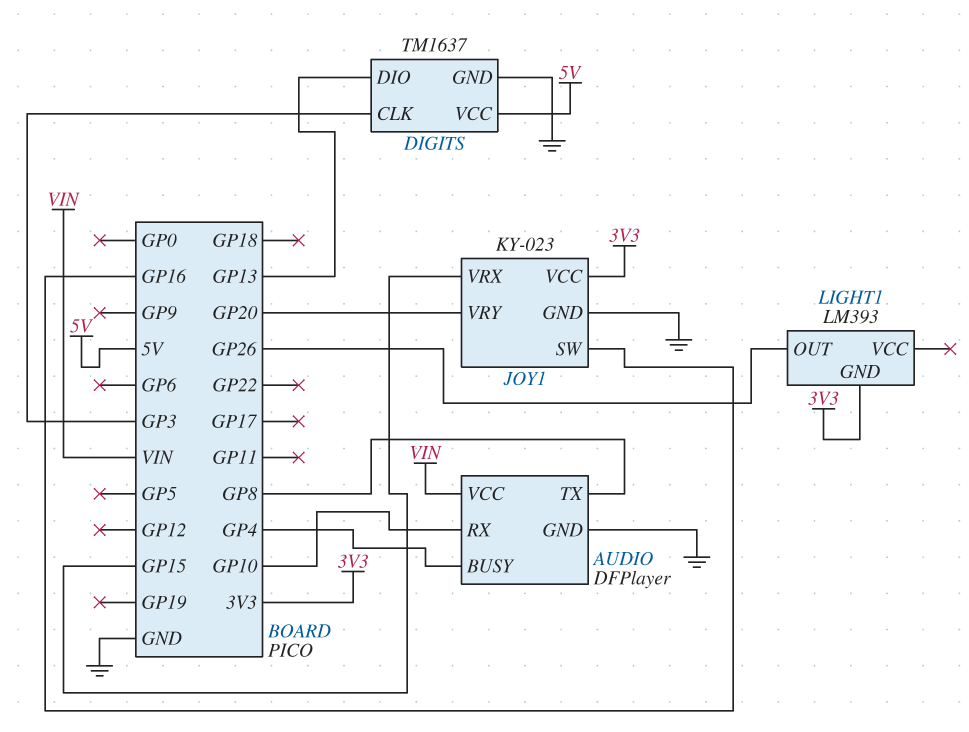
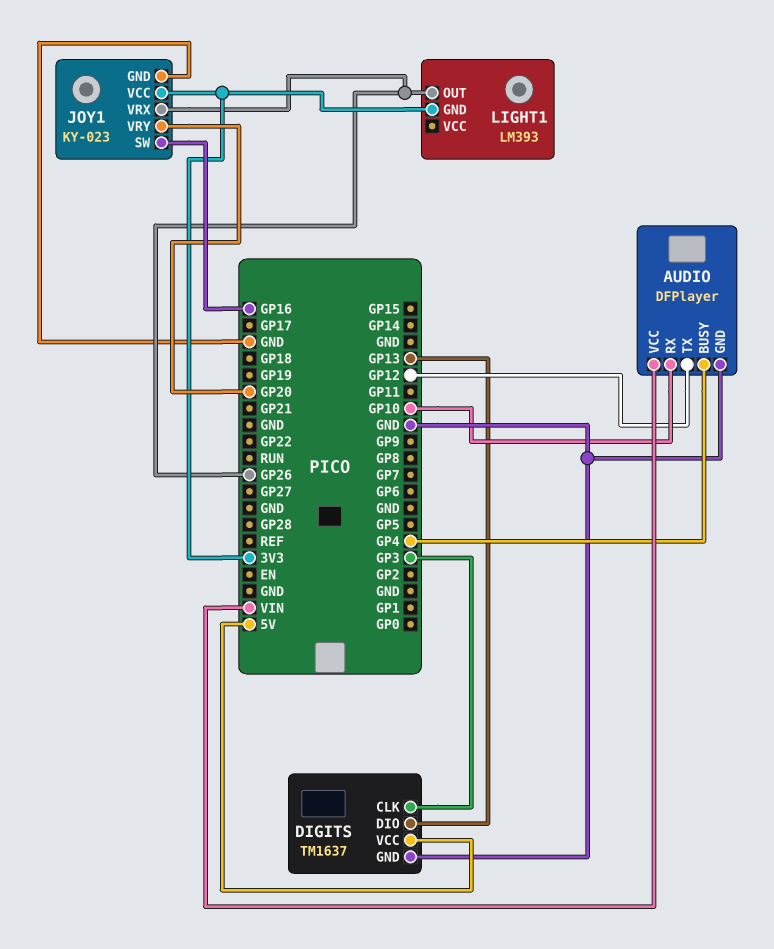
AUDIO pin TX: GP8 -> GP12
JOY1 pin VRX: GP15 -> GP26

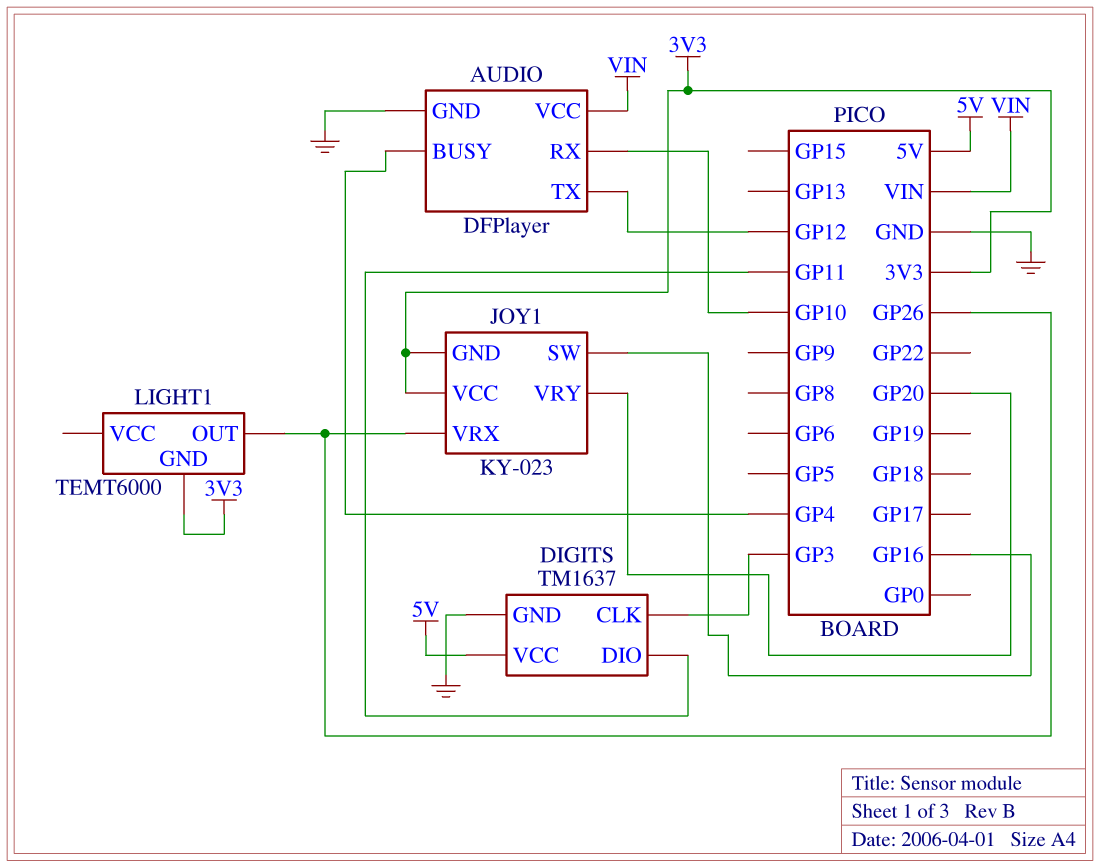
DIGITS pin DIO: GP13 -> GP11
JOY1 pin GND: GND -> 3V3
LIGHT1: LM393 -> TEMT6000

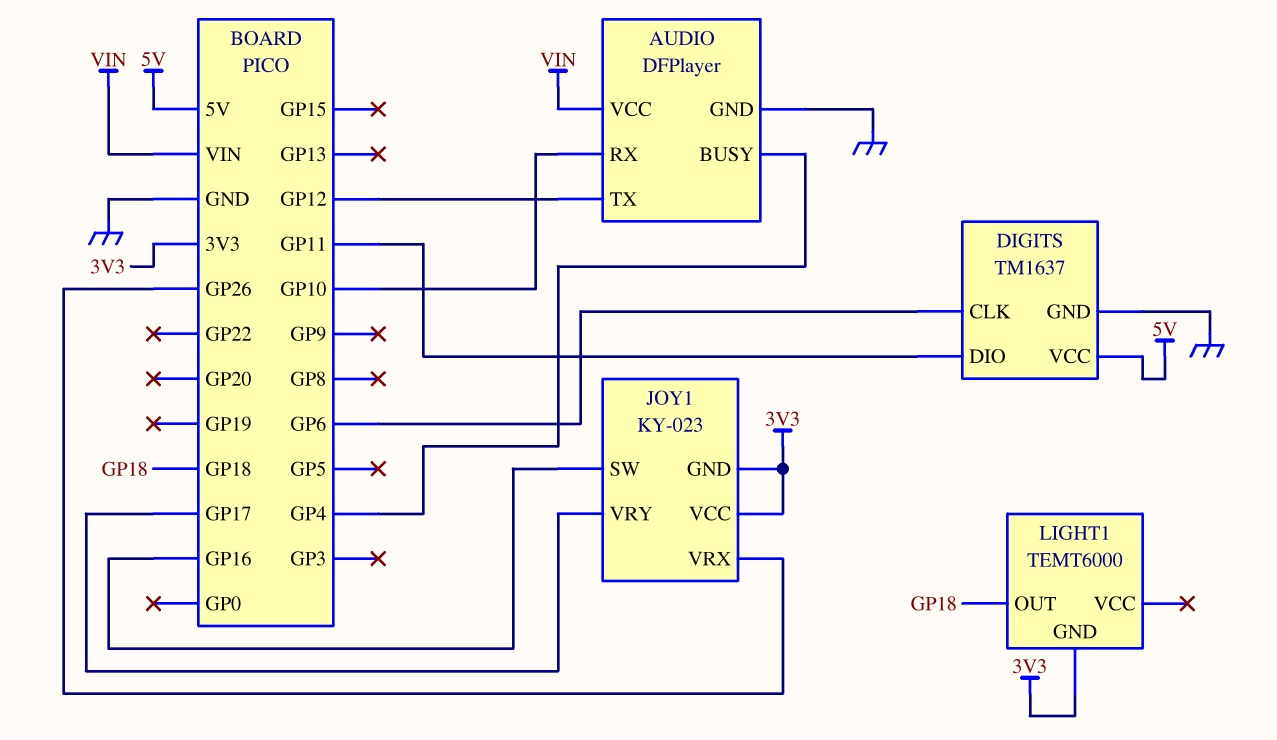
DIGITS pin CLK: GP3 -> GP6
JOY1 pin VRY: GP20 -> GP17
LIGHT1 pin OUT: GP26 -> GP18

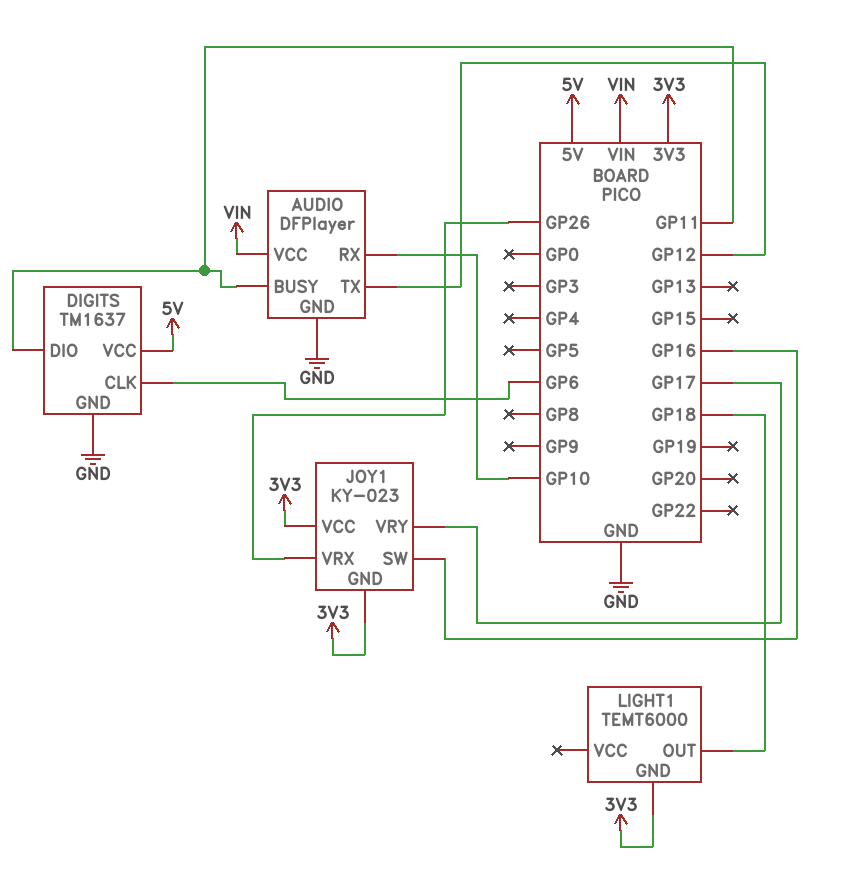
AUDIO pin BUSY: GP4 -> GP11

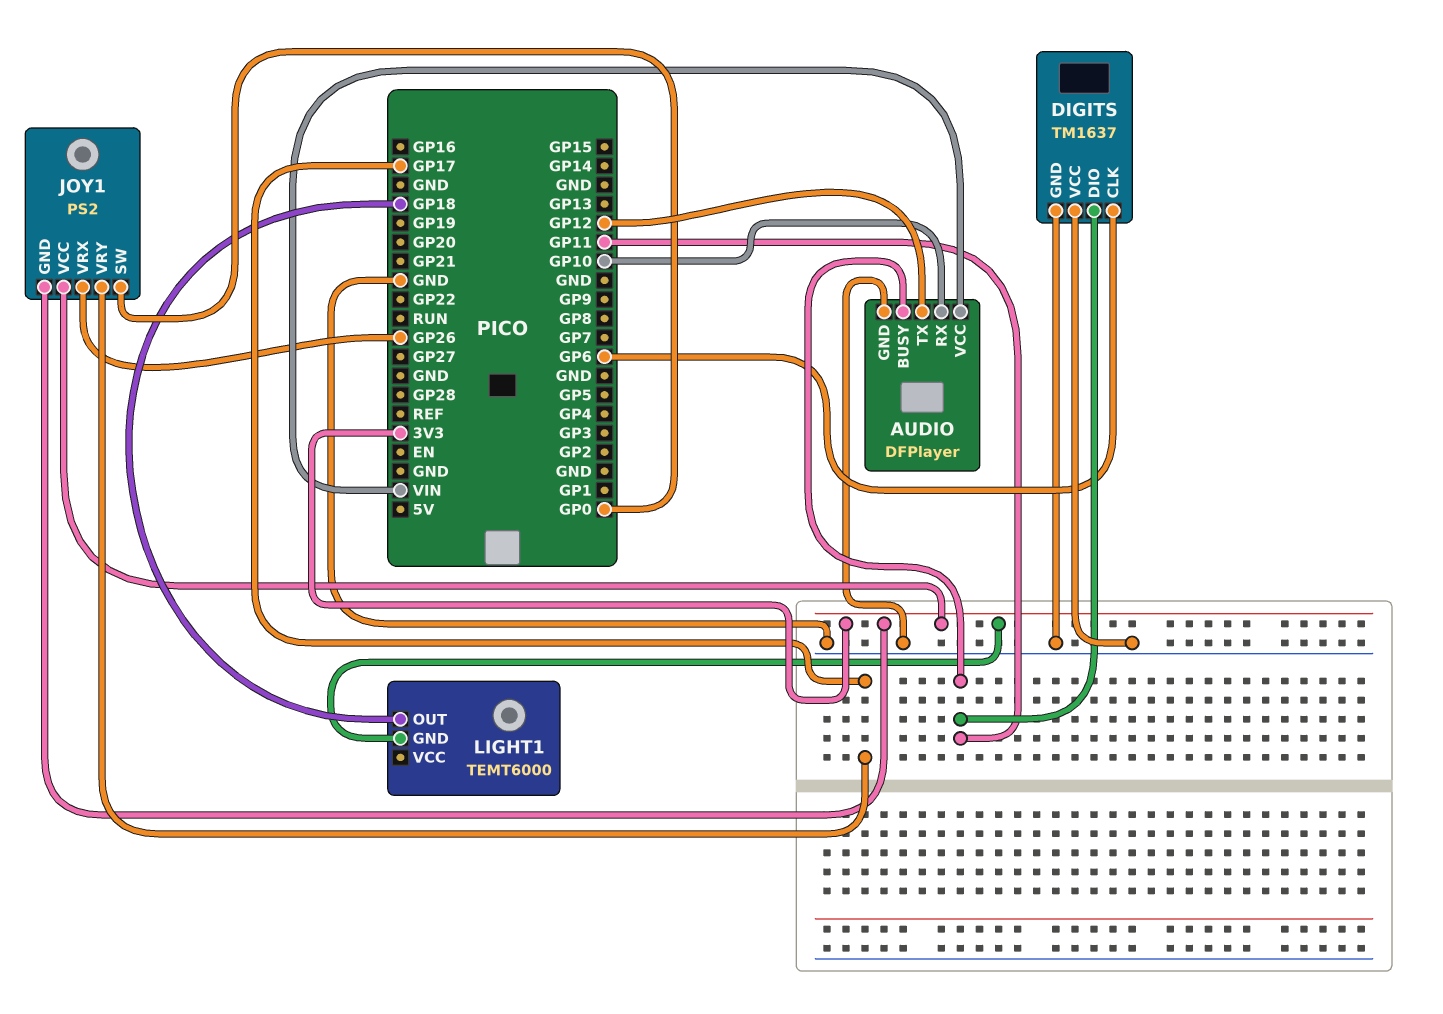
DIGITS pin VCC: 5V -> GND
JOY1: KY-023 -> PS2
JOY1 pin SW: GP16 -> GP0

